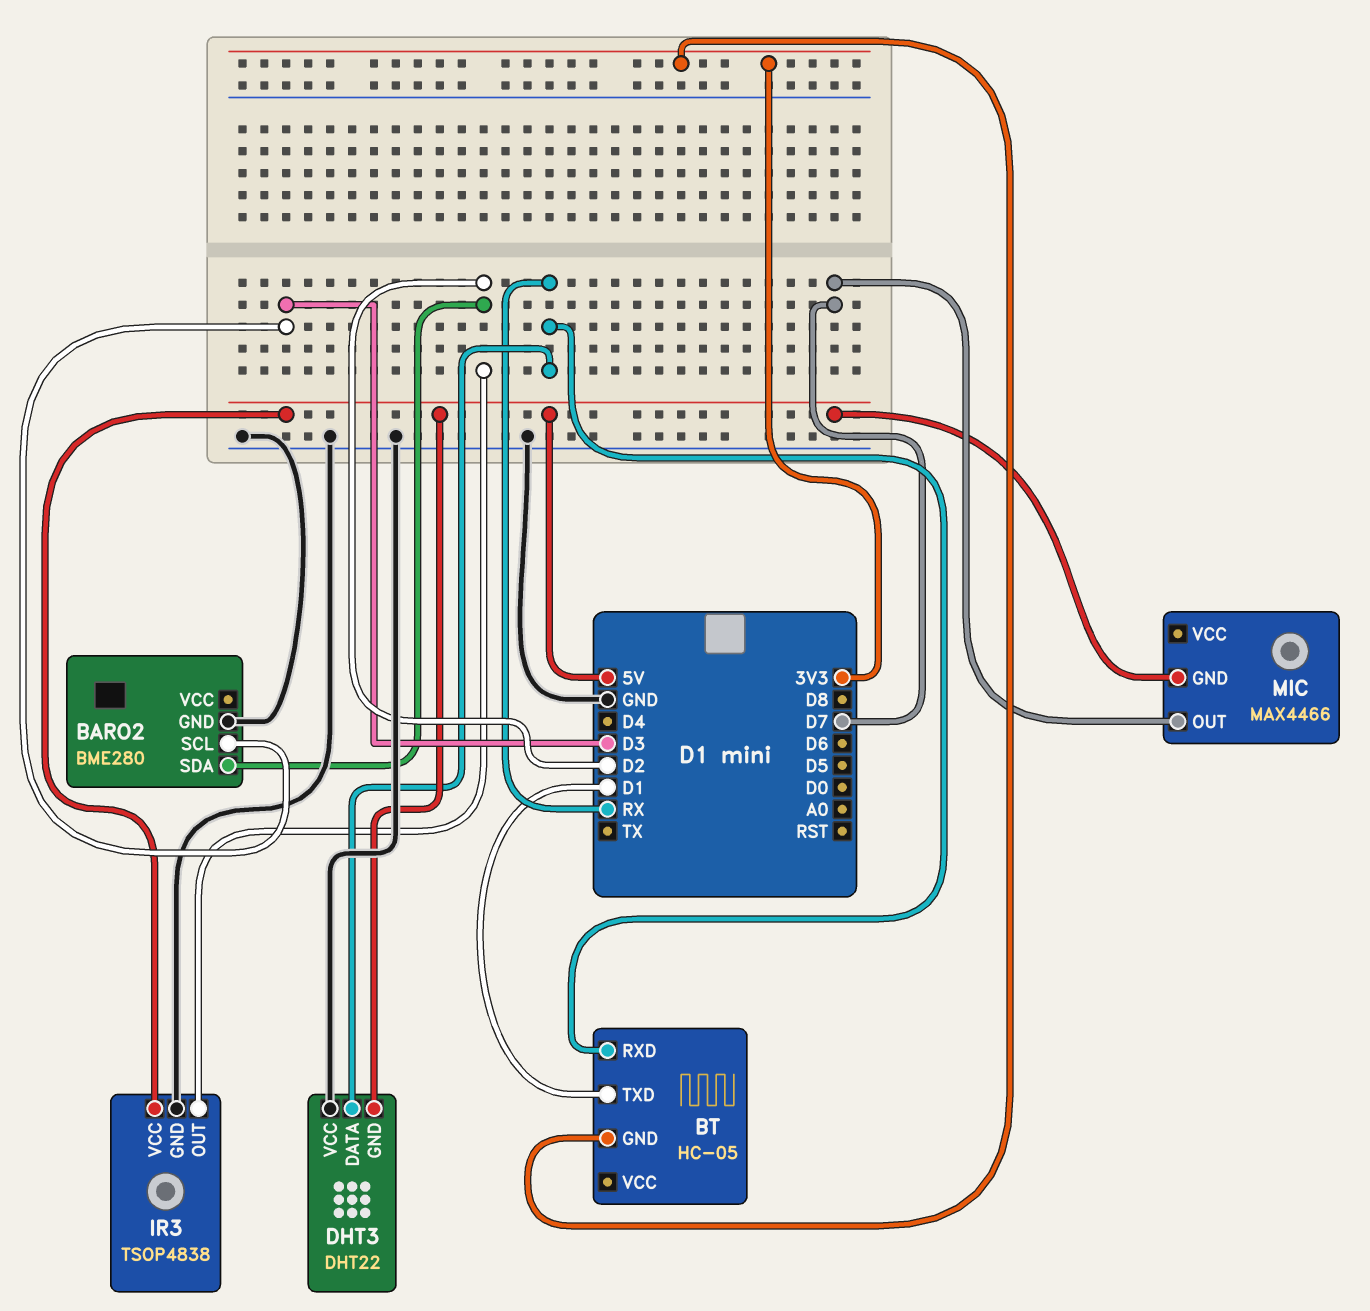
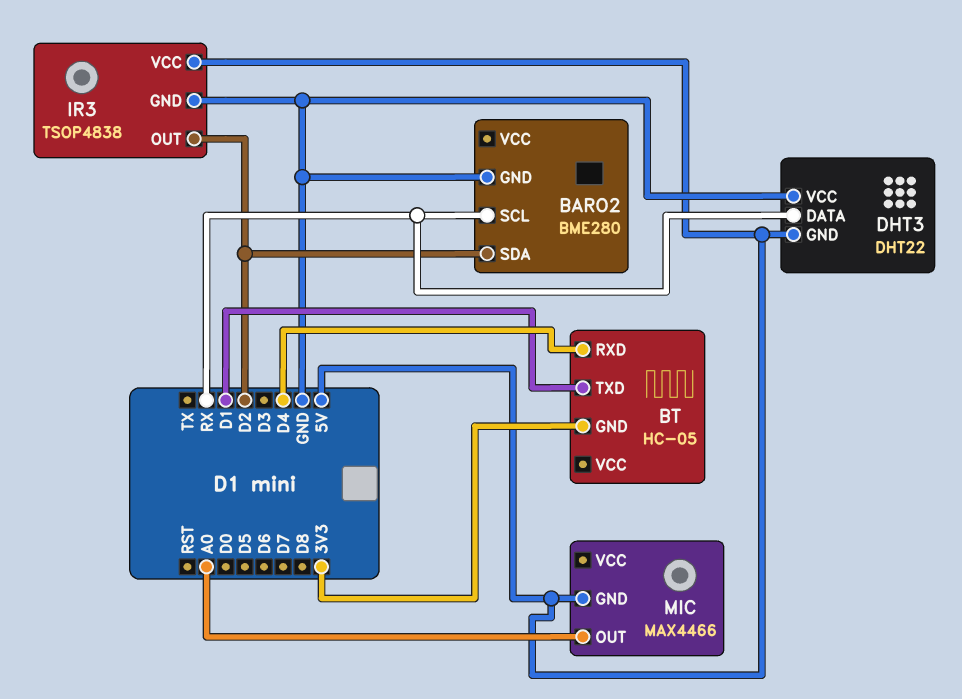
BARO2 pin SCL: D3 -> RX
BT pin RXD: RX -> D4
MIC pin OUT: D7 -> A0

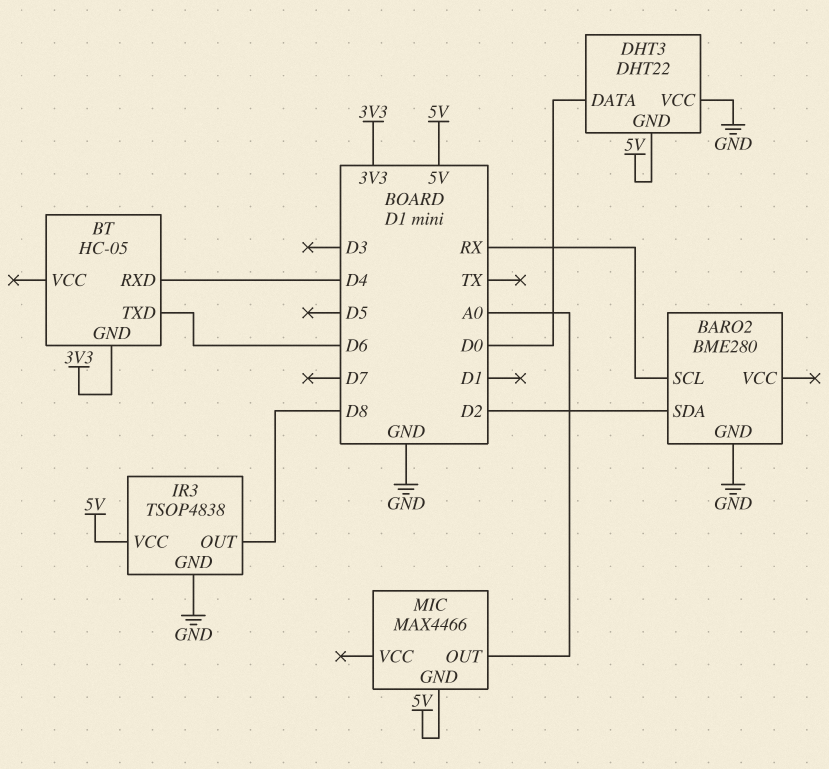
BT pin TXD: D1 -> D6
DHT3 pin DATA: RX -> D0
IR3 pin OUT: D2 -> D8

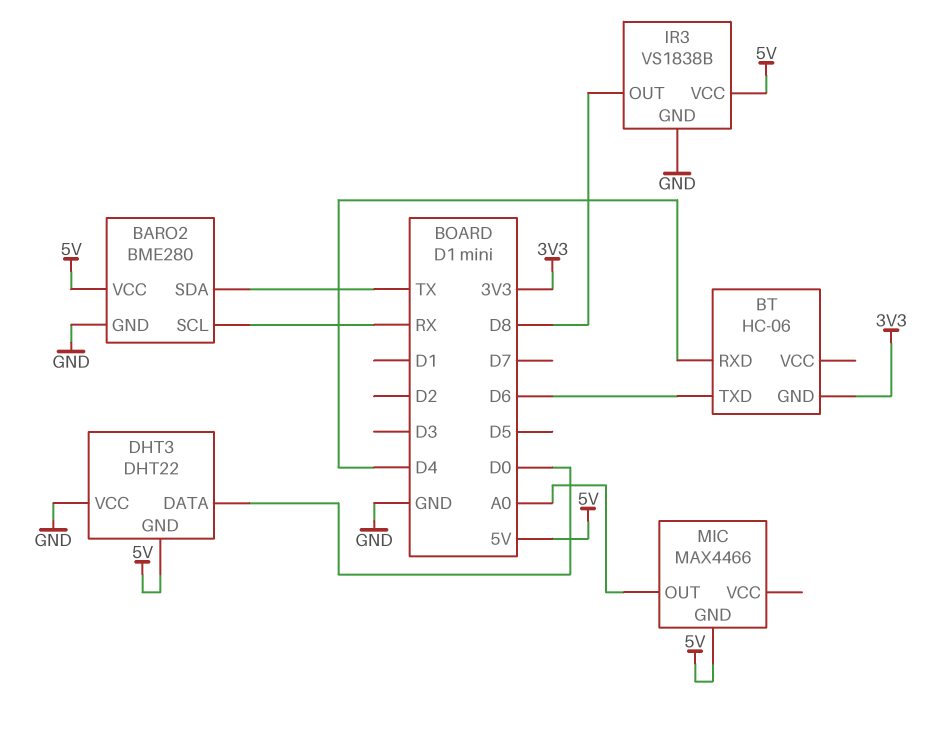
BARO2 pin SDA: D2 -> TX
BARO2 pin VCC: none -> 5V
BT: HC-05 -> HC-06
IR3: TSOP4838 -> VS1838B

